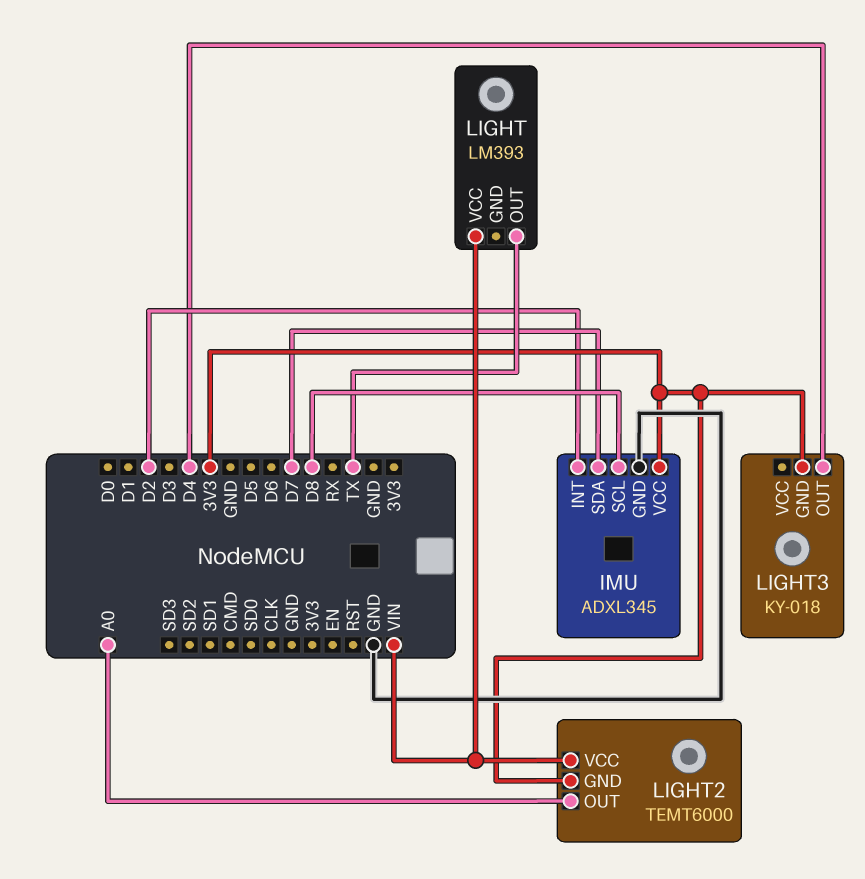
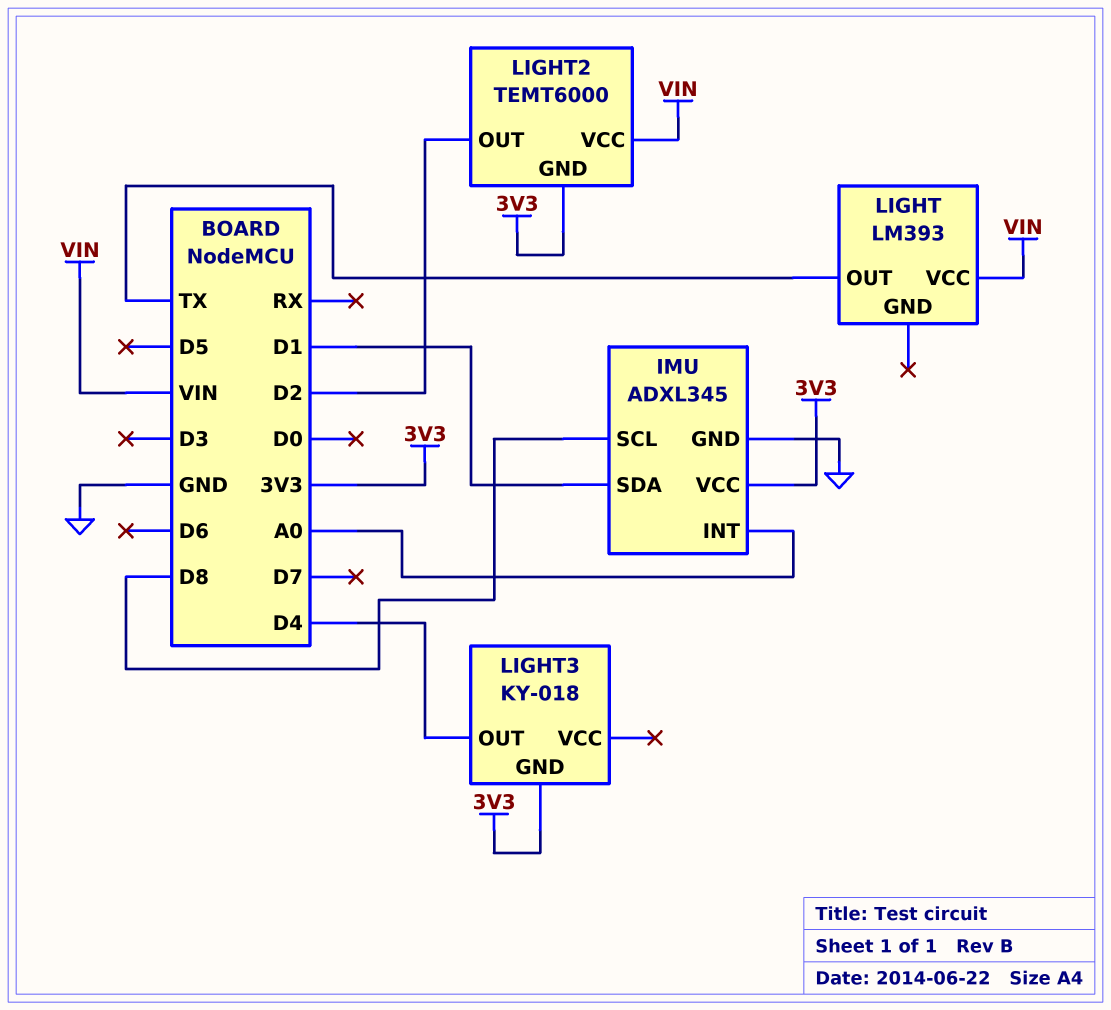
IMU pin INT: D2 -> A0
IMU pin SDA: D7 -> D1
LIGHT2 pin OUT: A0 -> D2

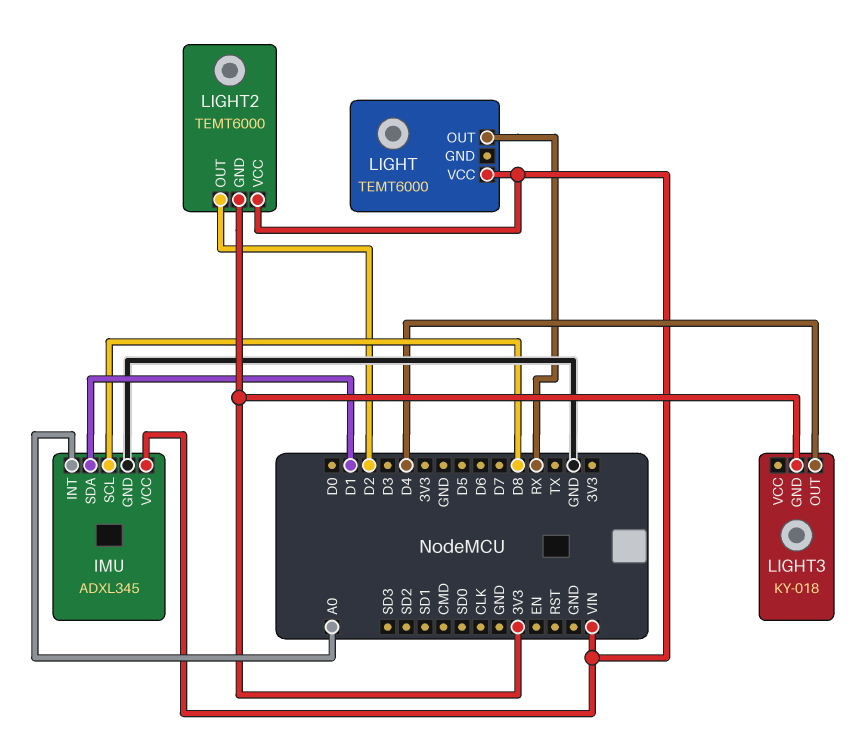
IMU pin VCC: 3V3 -> VIN
LIGHT: LM393 -> TEMT6000
LIGHT pin OUT: TX -> RX

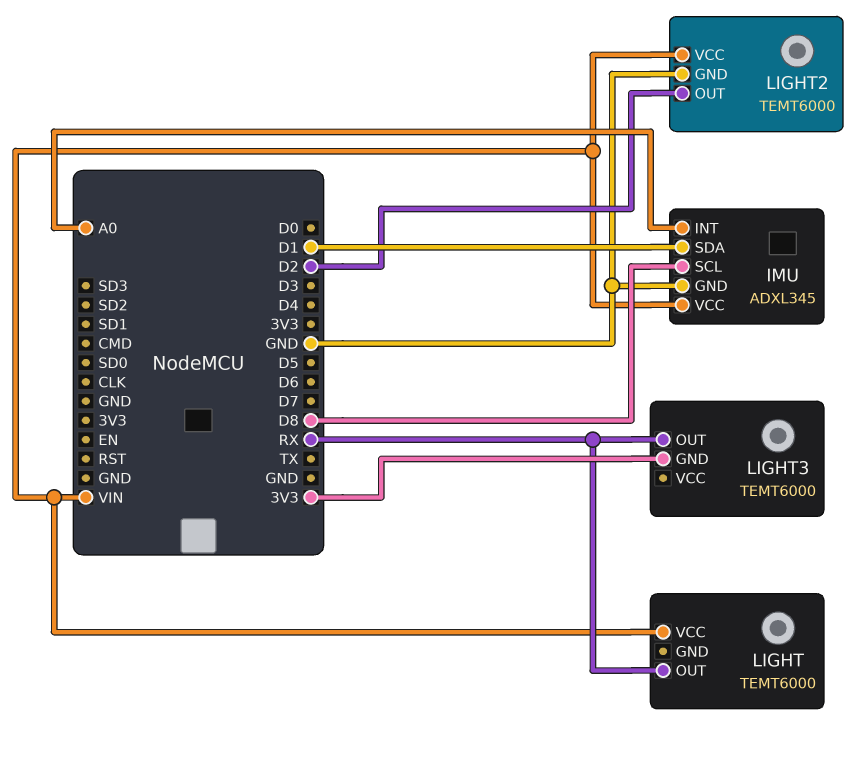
LIGHT2 pin GND: 3V3 -> GND
LIGHT3: KY-018 -> TEMT6000
LIGHT3 pin OUT: D4 -> RX

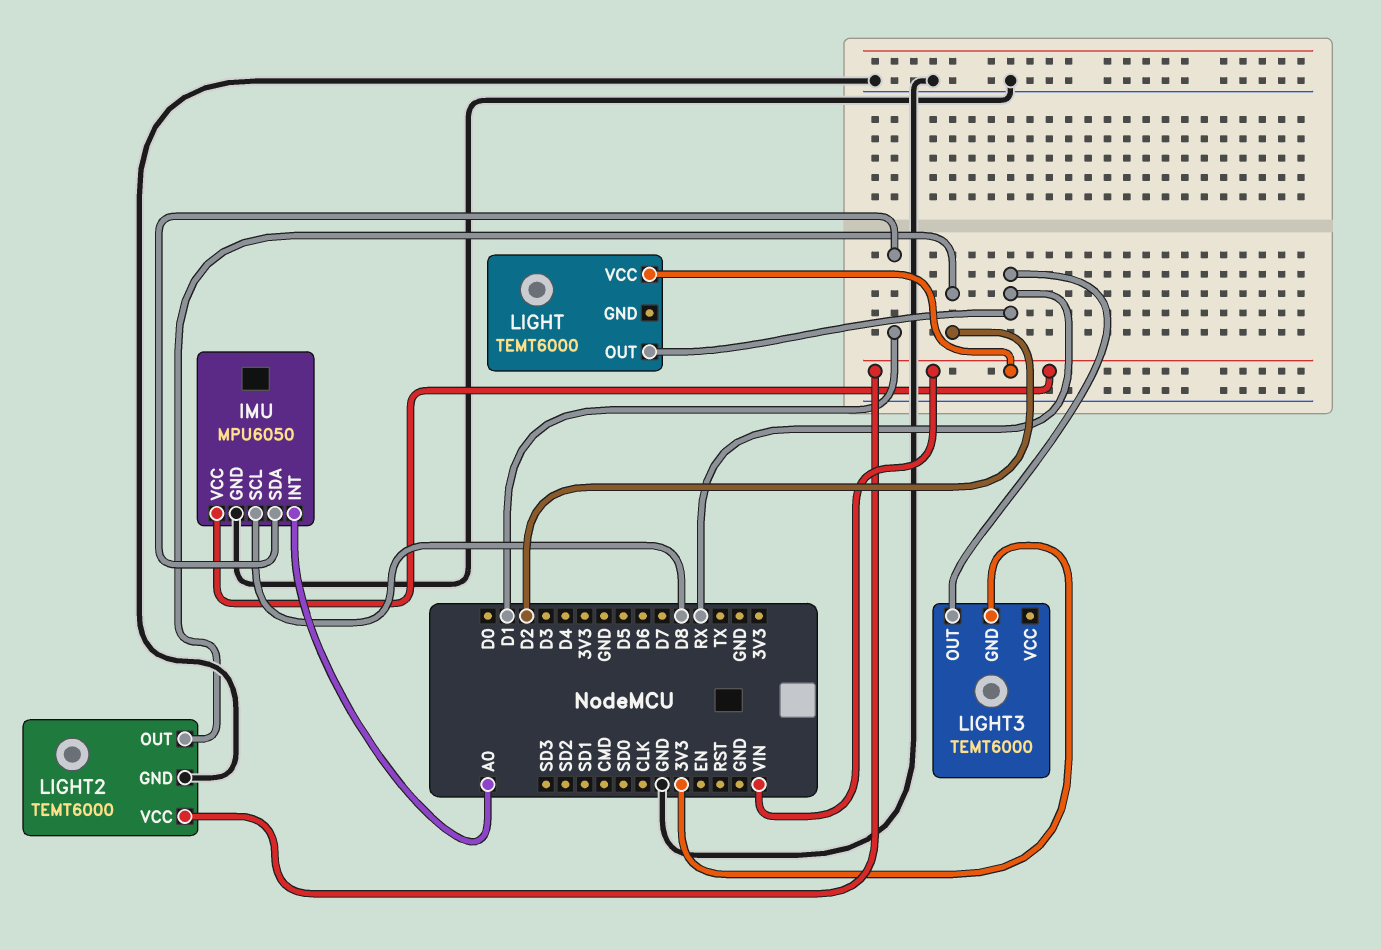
IMU: ADXL345 -> MPU6050

